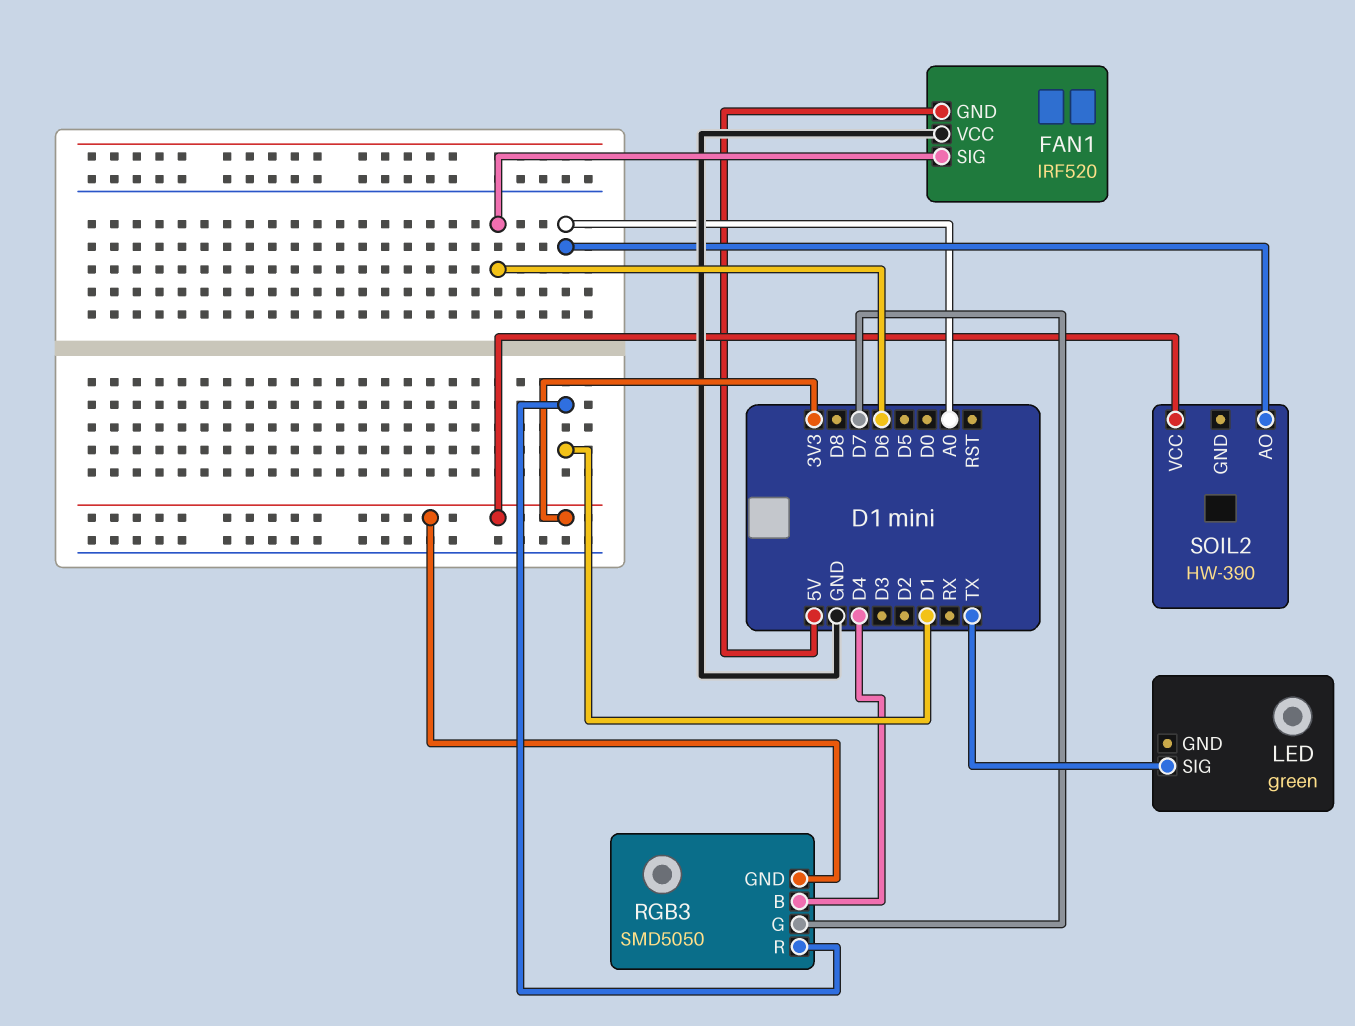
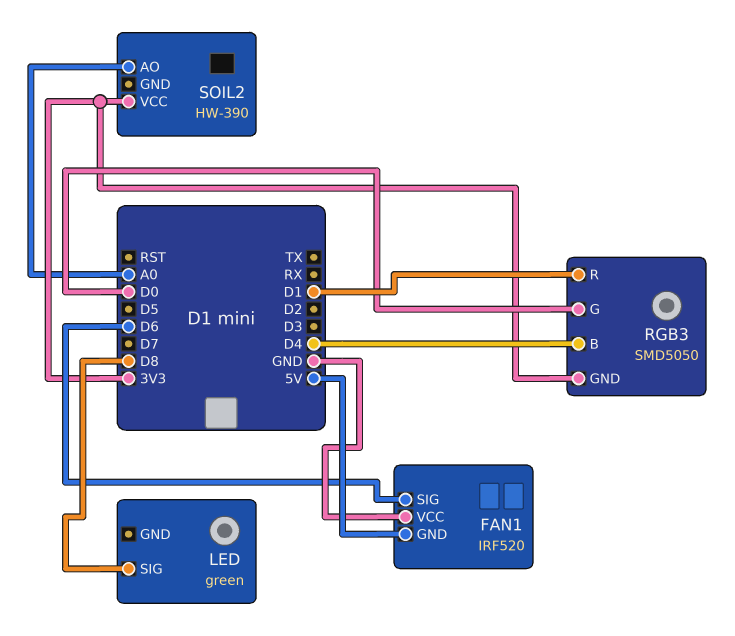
LED pin SIG: TX -> D8
RGB3 pin G: D7 -> D0

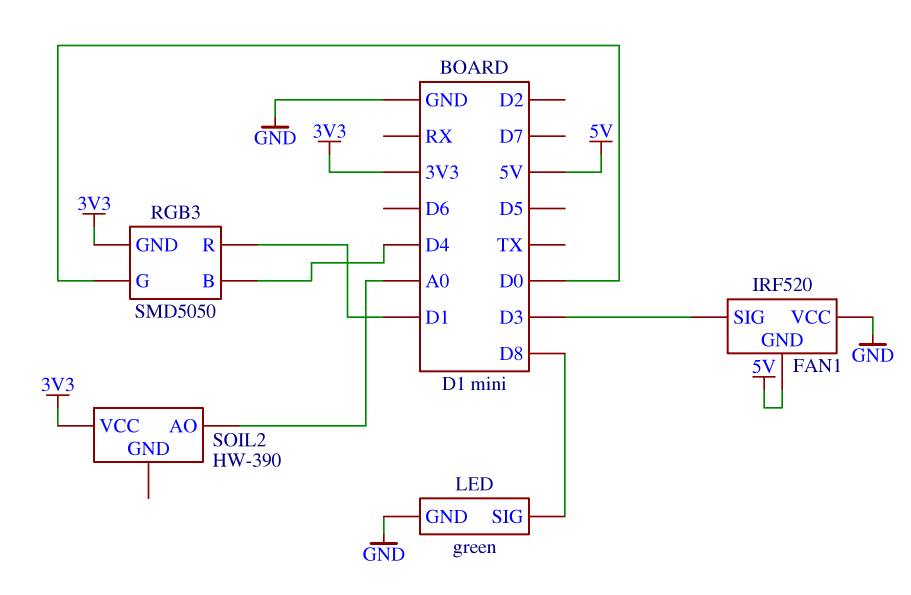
FAN1 pin SIG: D6 -> D3
LED pin GND: none -> GND

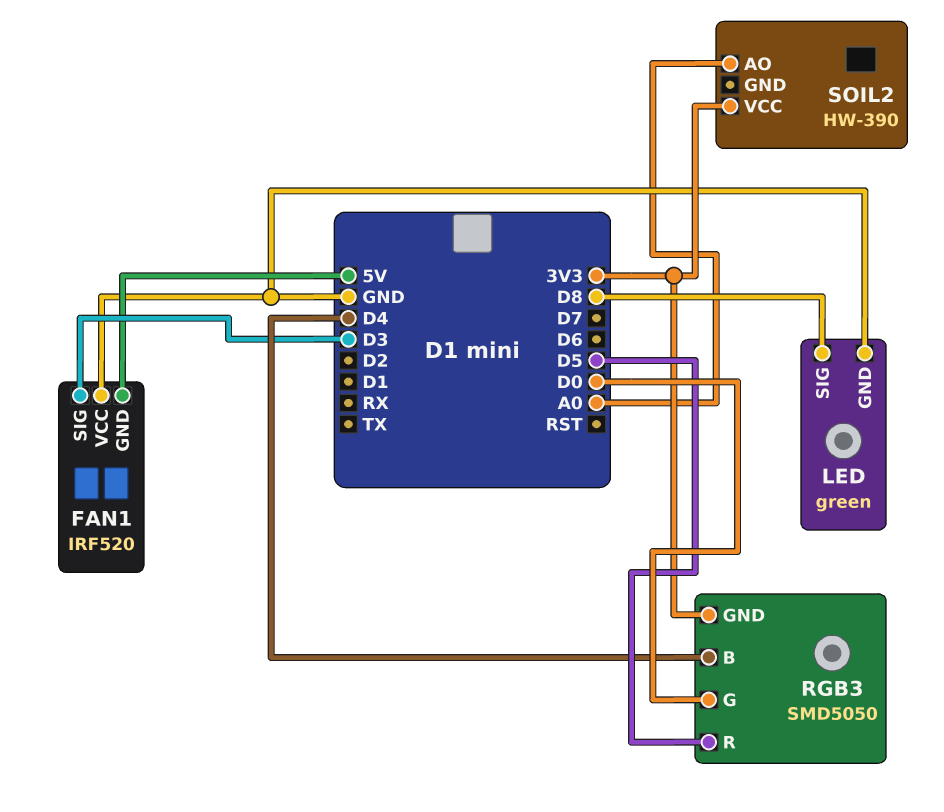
RGB3 pin R: D1 -> D5

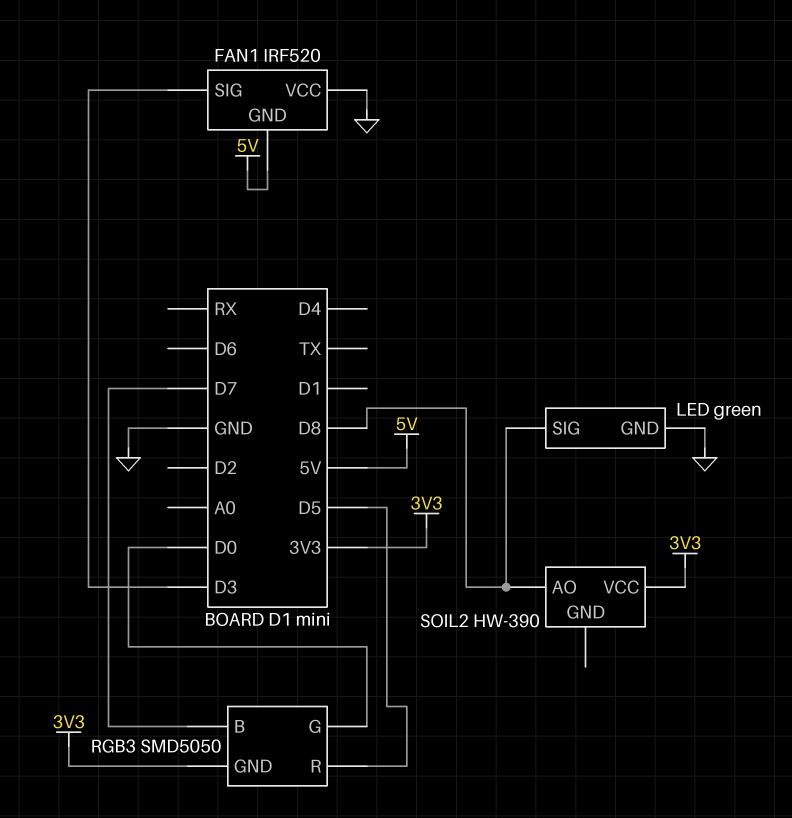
RGB3 pin B: D4 -> D7
SOIL2 pin AO: A0 -> D8

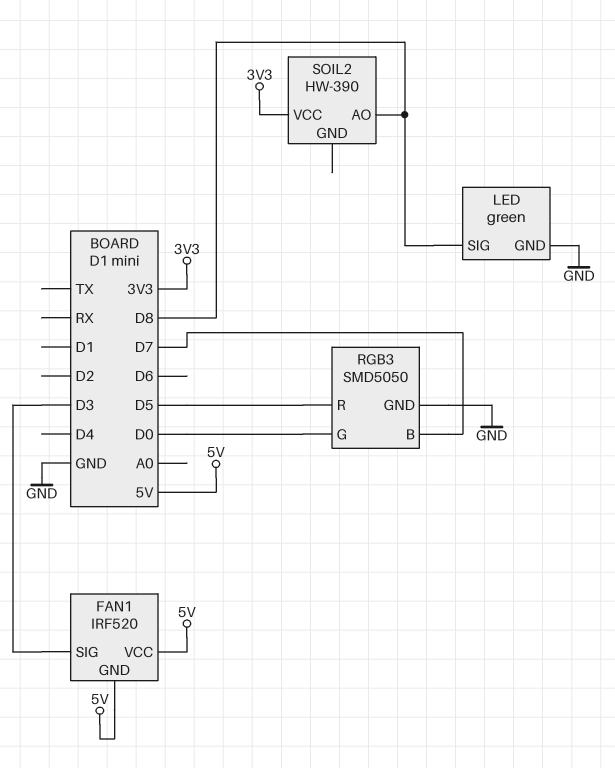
FAN1 pin VCC: GND -> 5V
RGB3 pin GND: 3V3 -> GND

